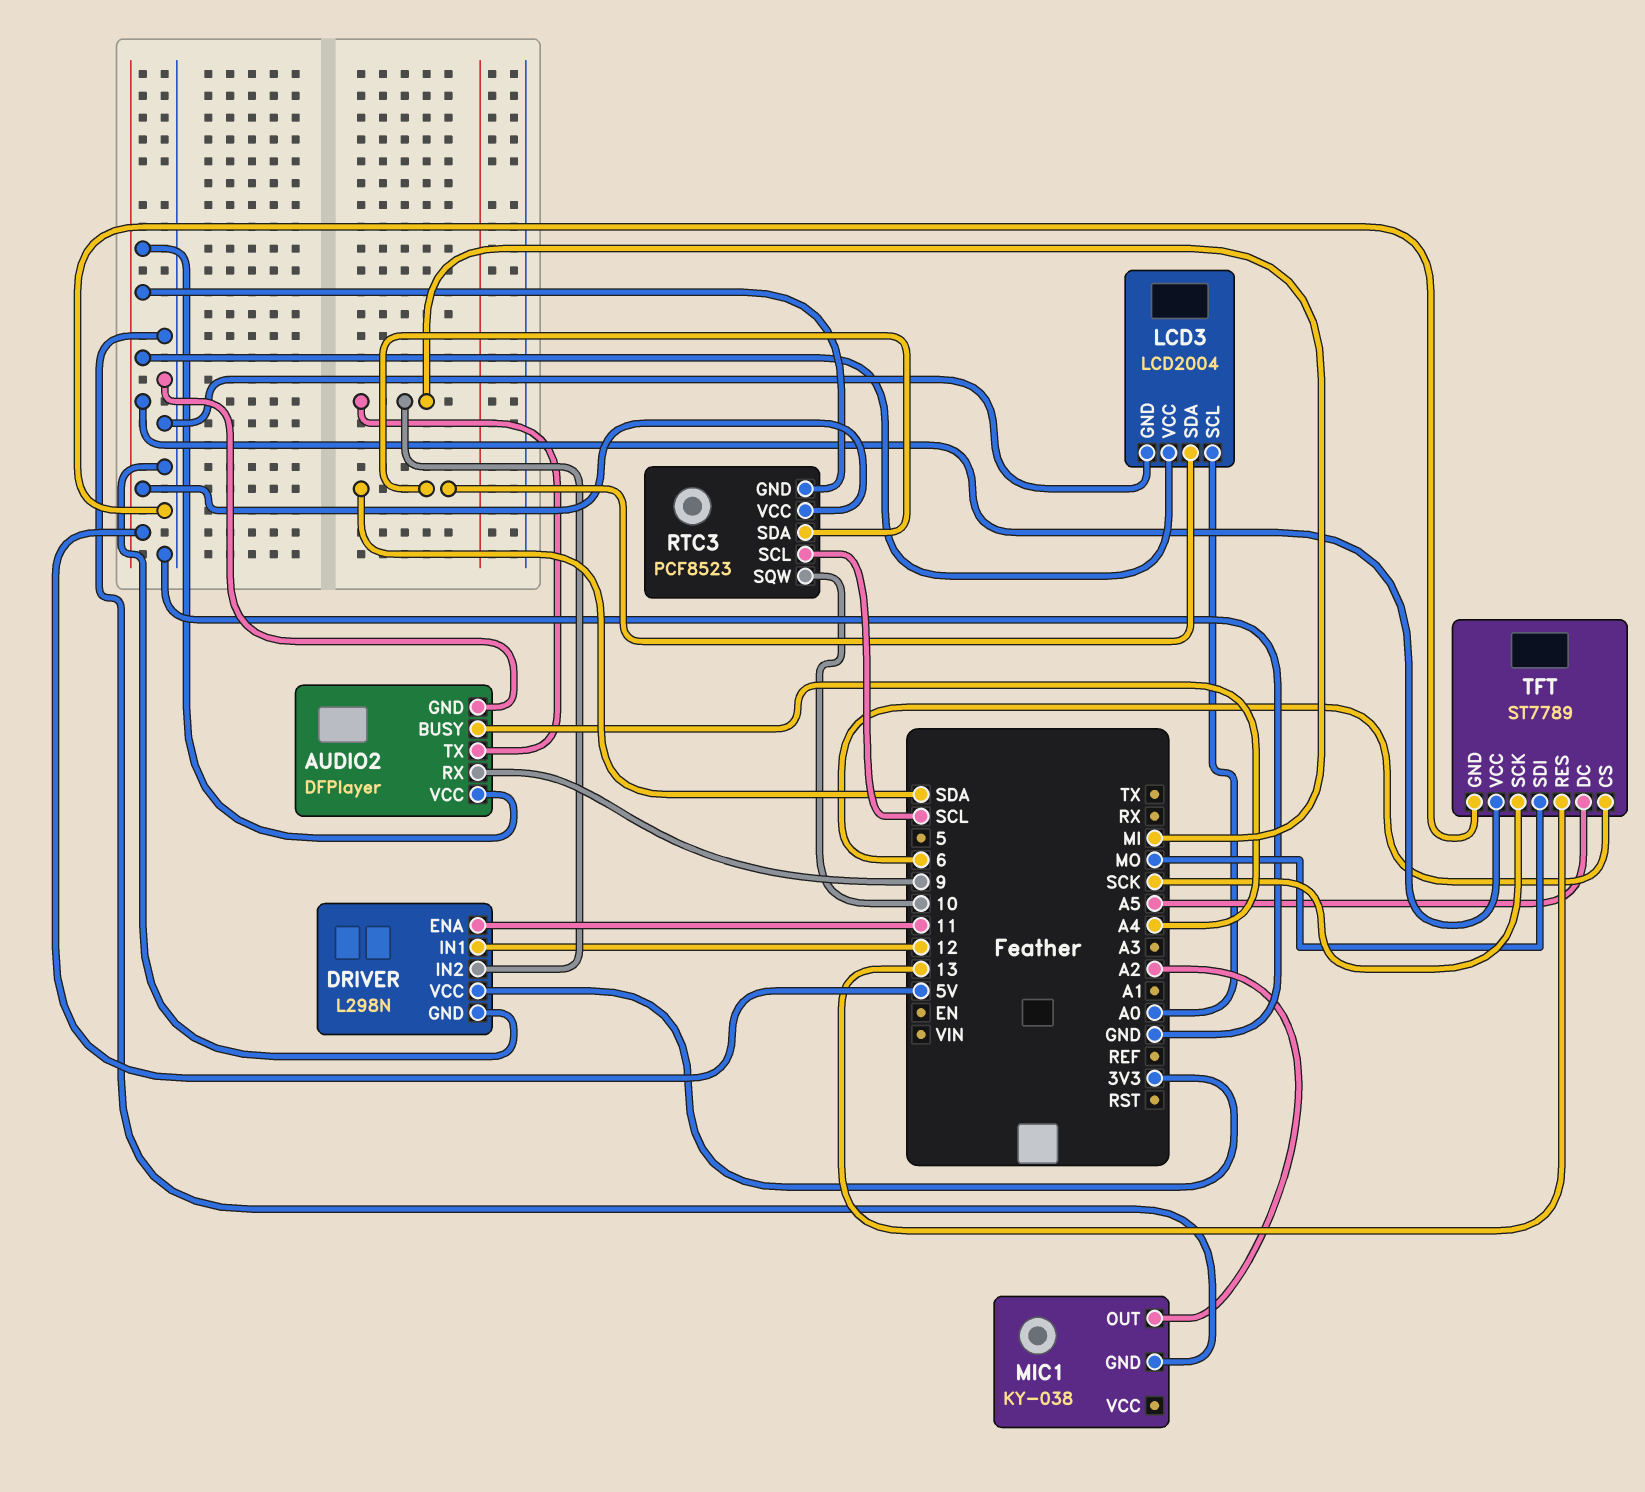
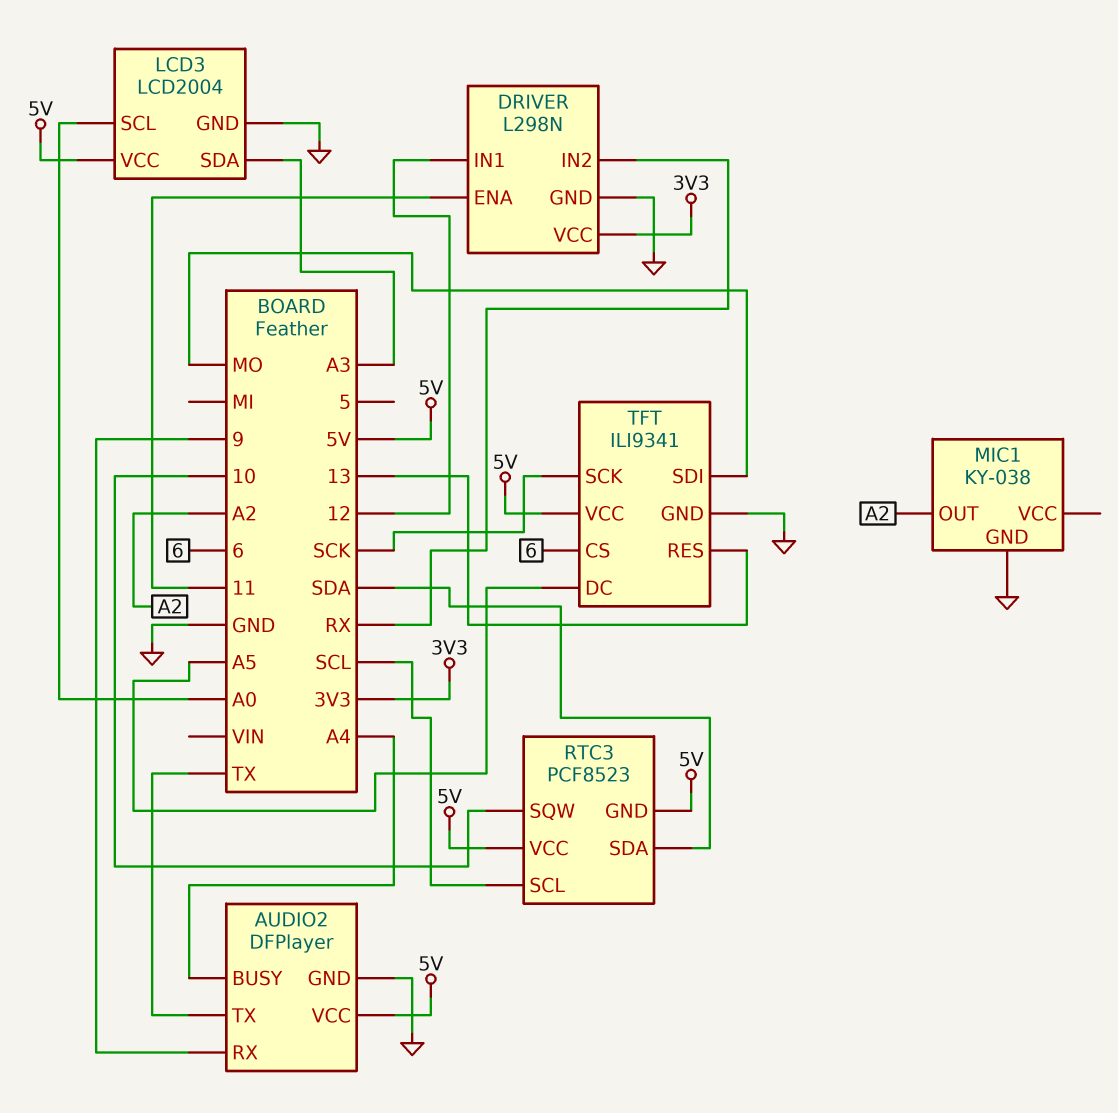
AUDIO2 pin TX: MI -> TX
DRIVER pin IN2: MI -> RX
LCD3 pin SDA: SDA -> A3
TFT: ST7789 -> ILI9341

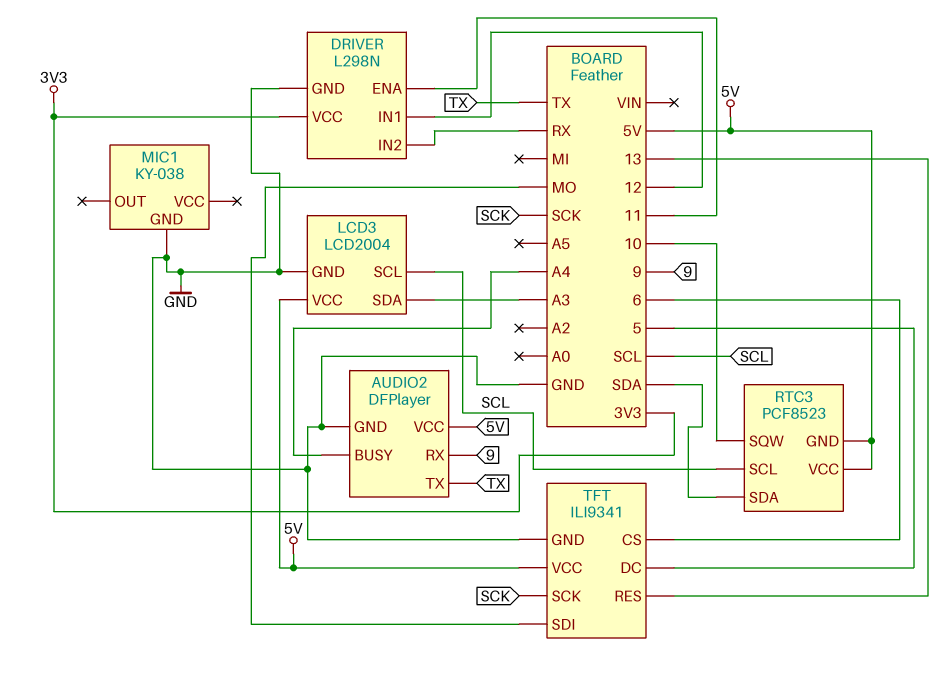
LCD3 pin SCL: A0 -> SCL
MIC1 pin OUT: A2 -> none
TFT pin DC: A5 -> 5

